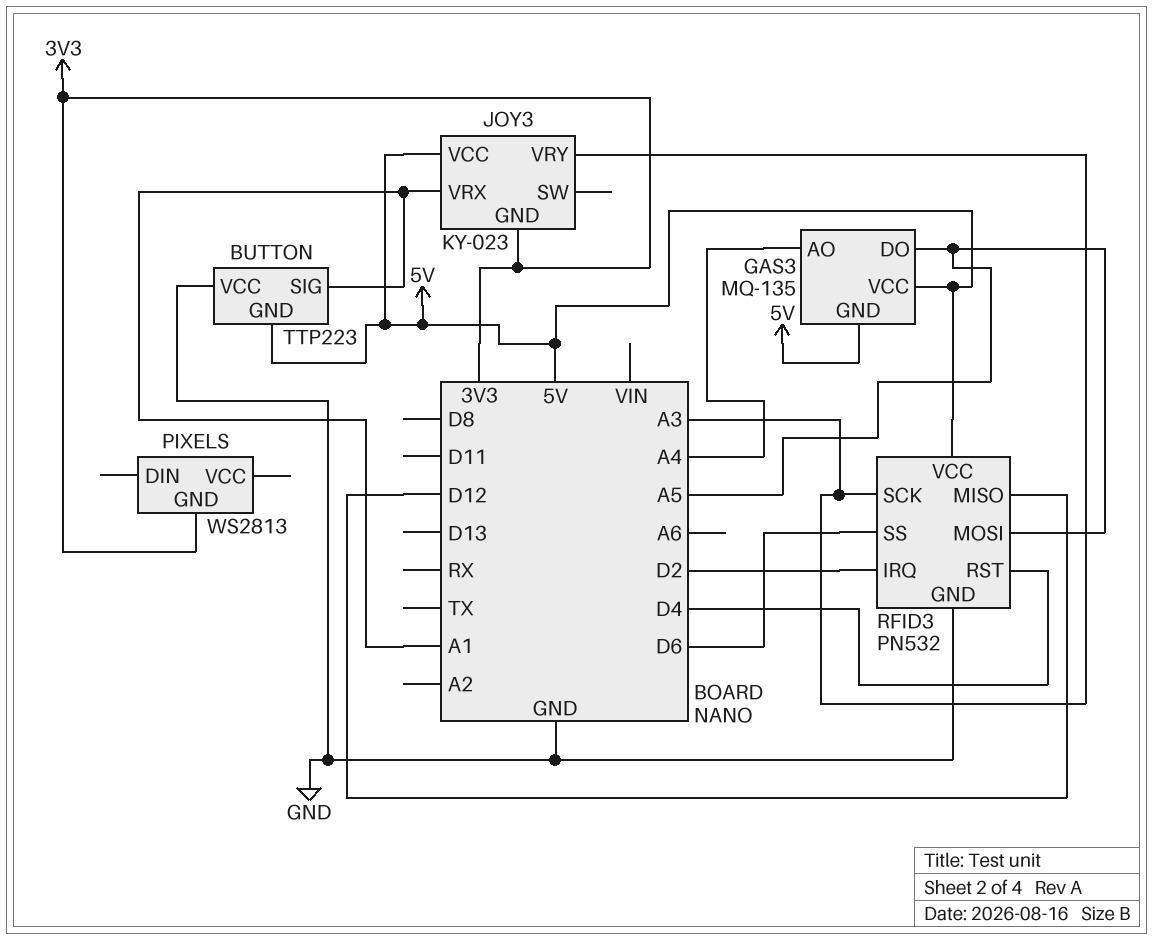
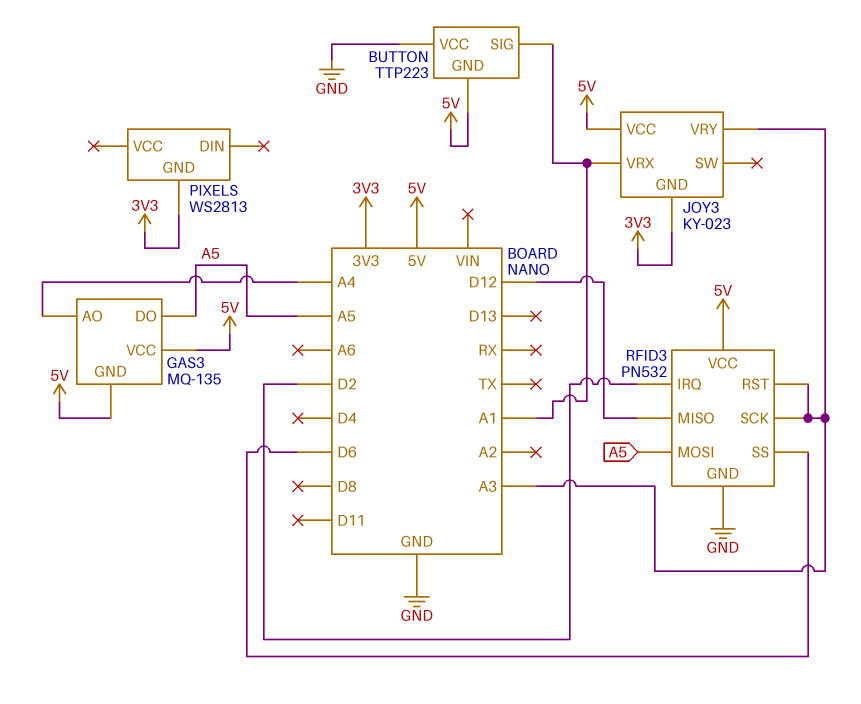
RFID3 pin RST: D4 -> A3

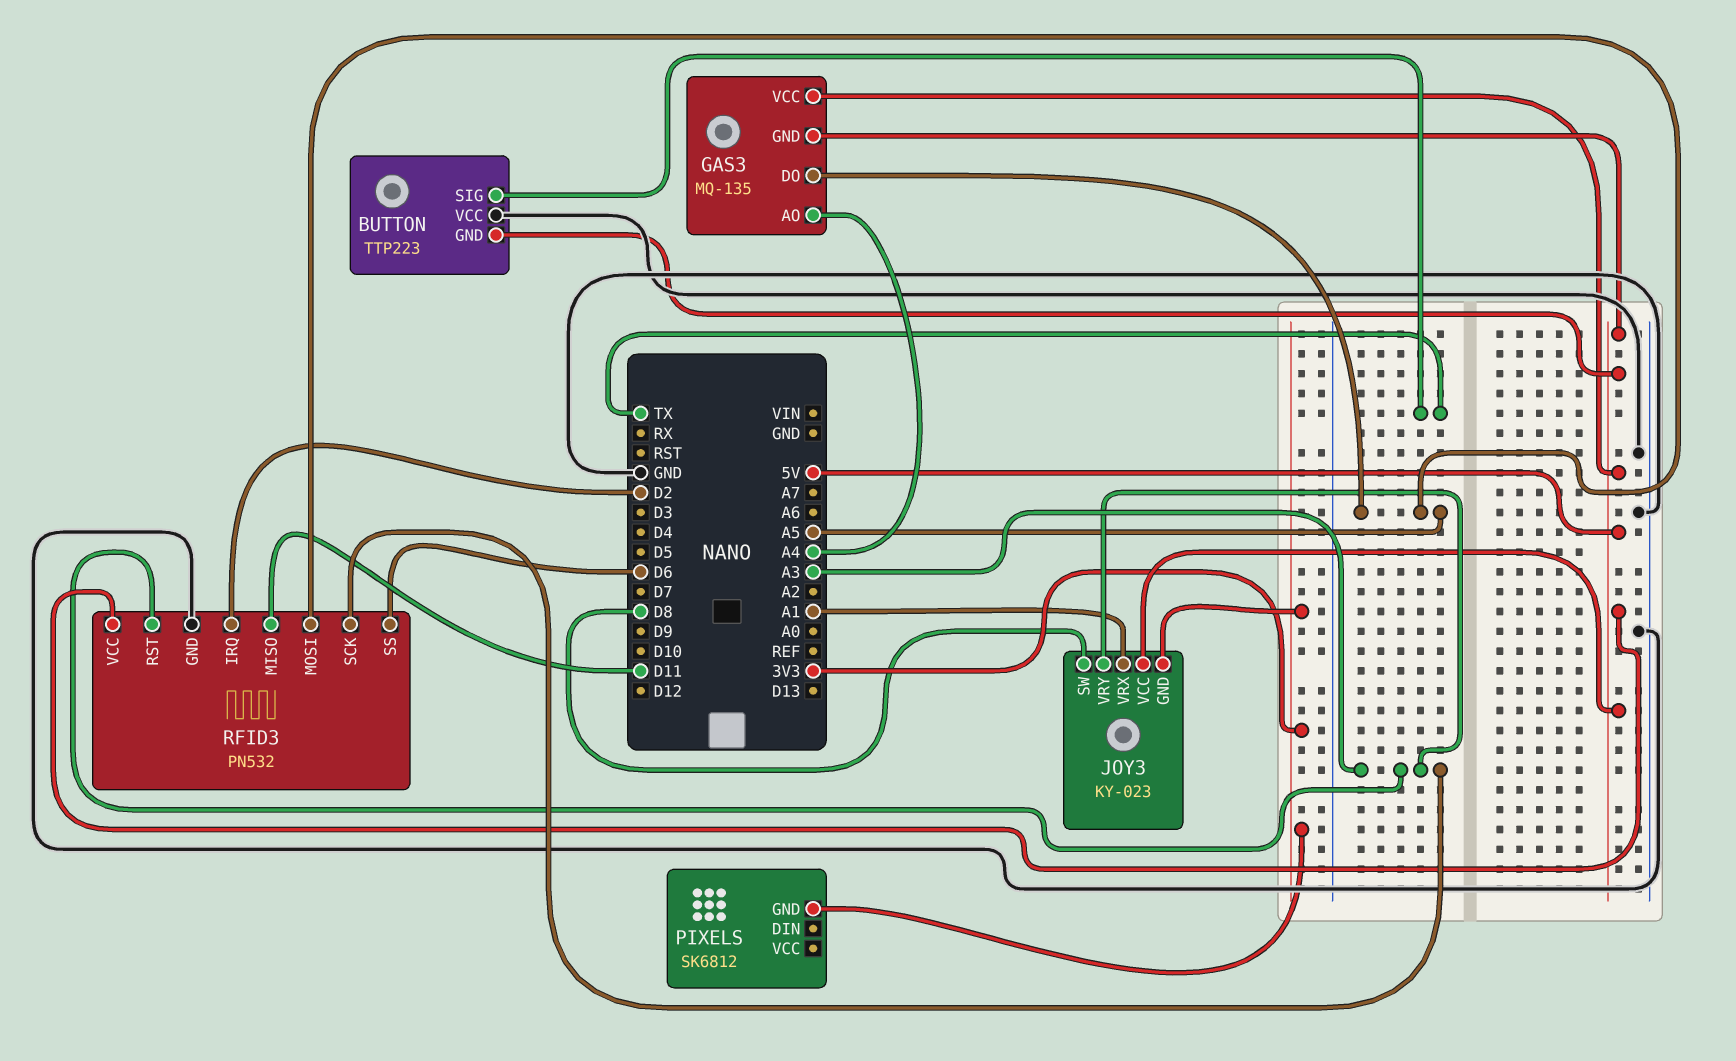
BUTTON pin SIG: A1 -> TX
JOY3 pin SW: none -> D8
PIXELS: WS2813 -> SK6812
RFID3 pin MISO: D12 -> D11

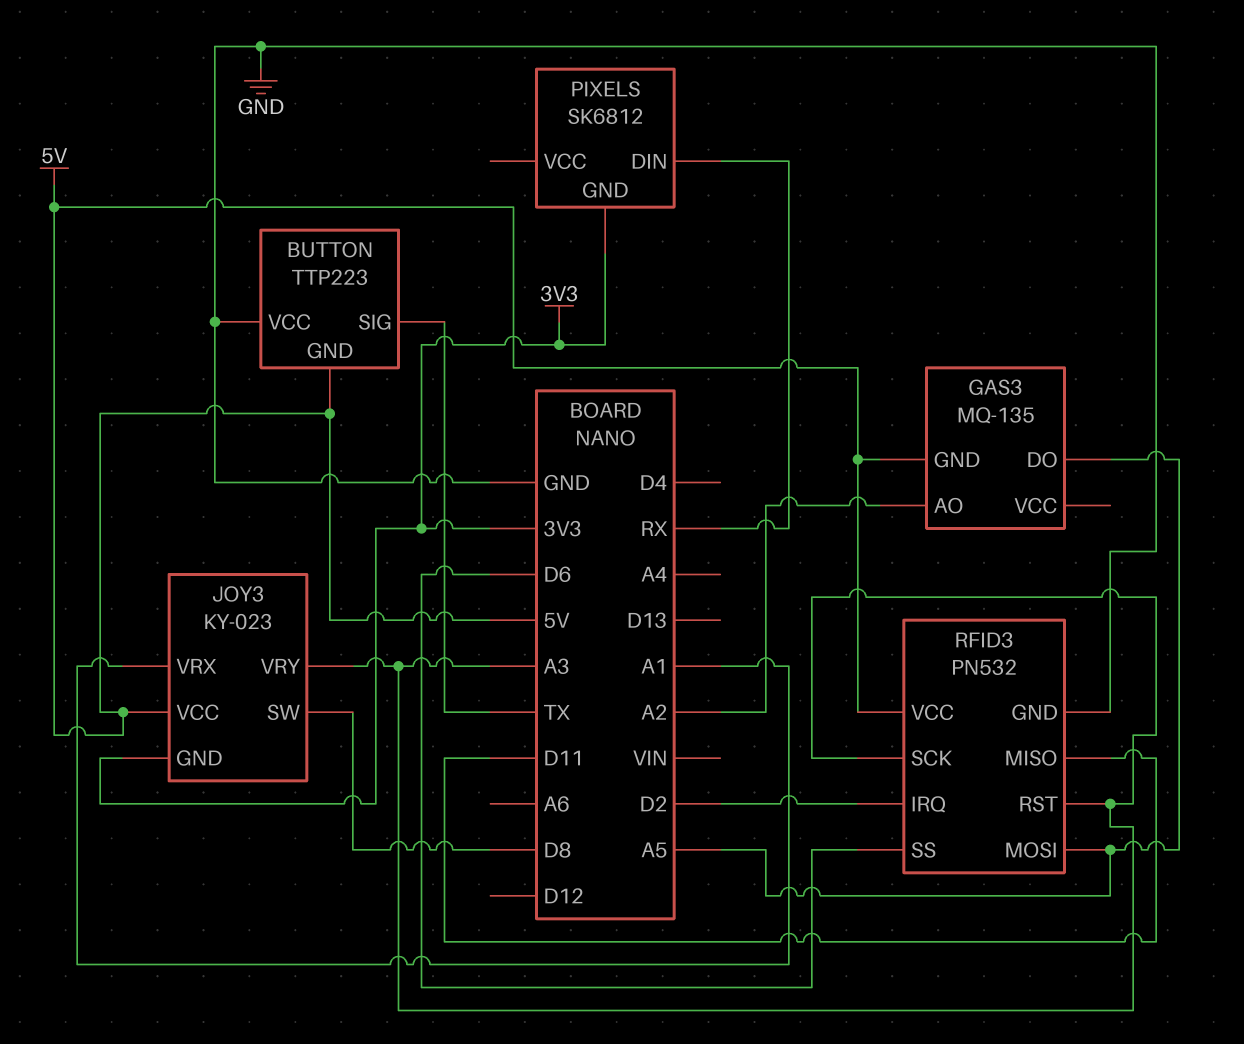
GAS3 pin AO: A4 -> A2
GAS3 pin VCC: 5V -> none
PIXELS pin DIN: none -> RX

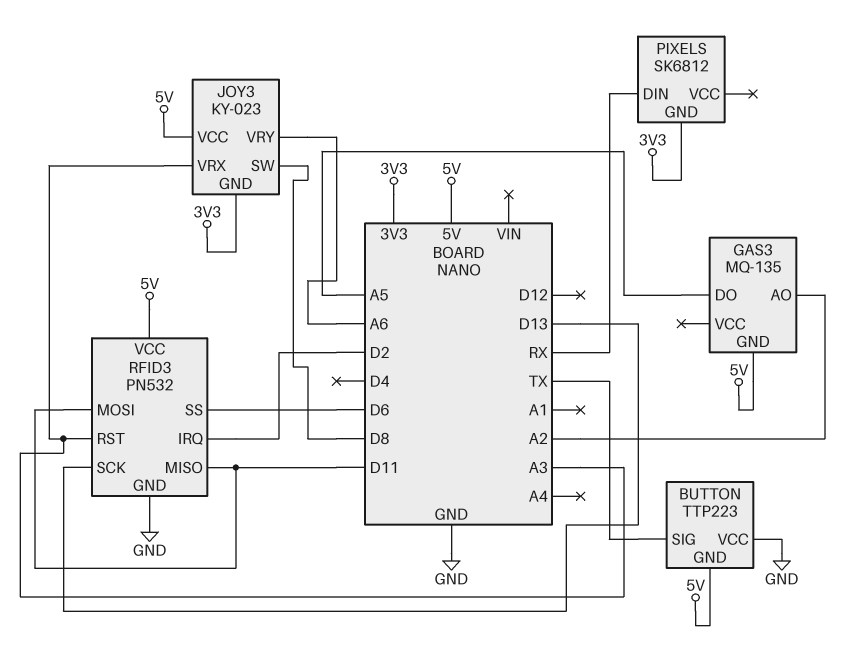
JOY3 pin VRX: A1 -> A3
JOY3 pin VRY: A3 -> A6
RFID3 pin MOSI: A5 -> D11
RFID3 pin SCK: A3 -> D13

